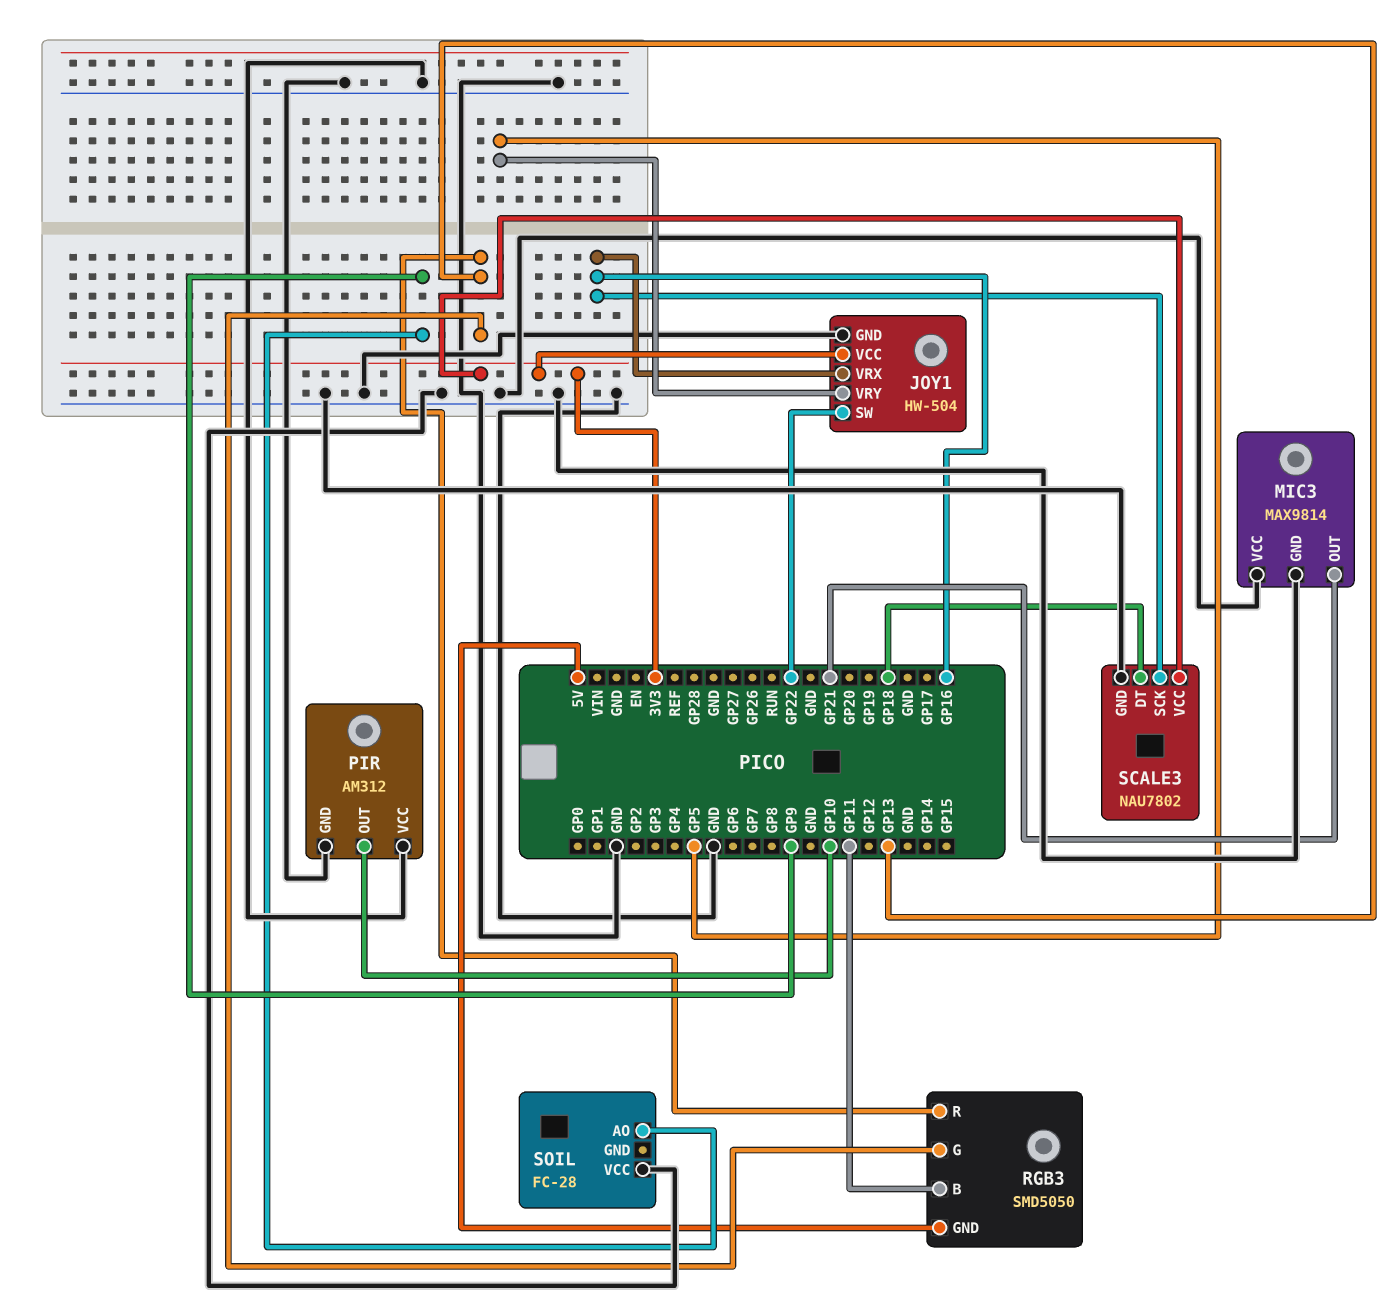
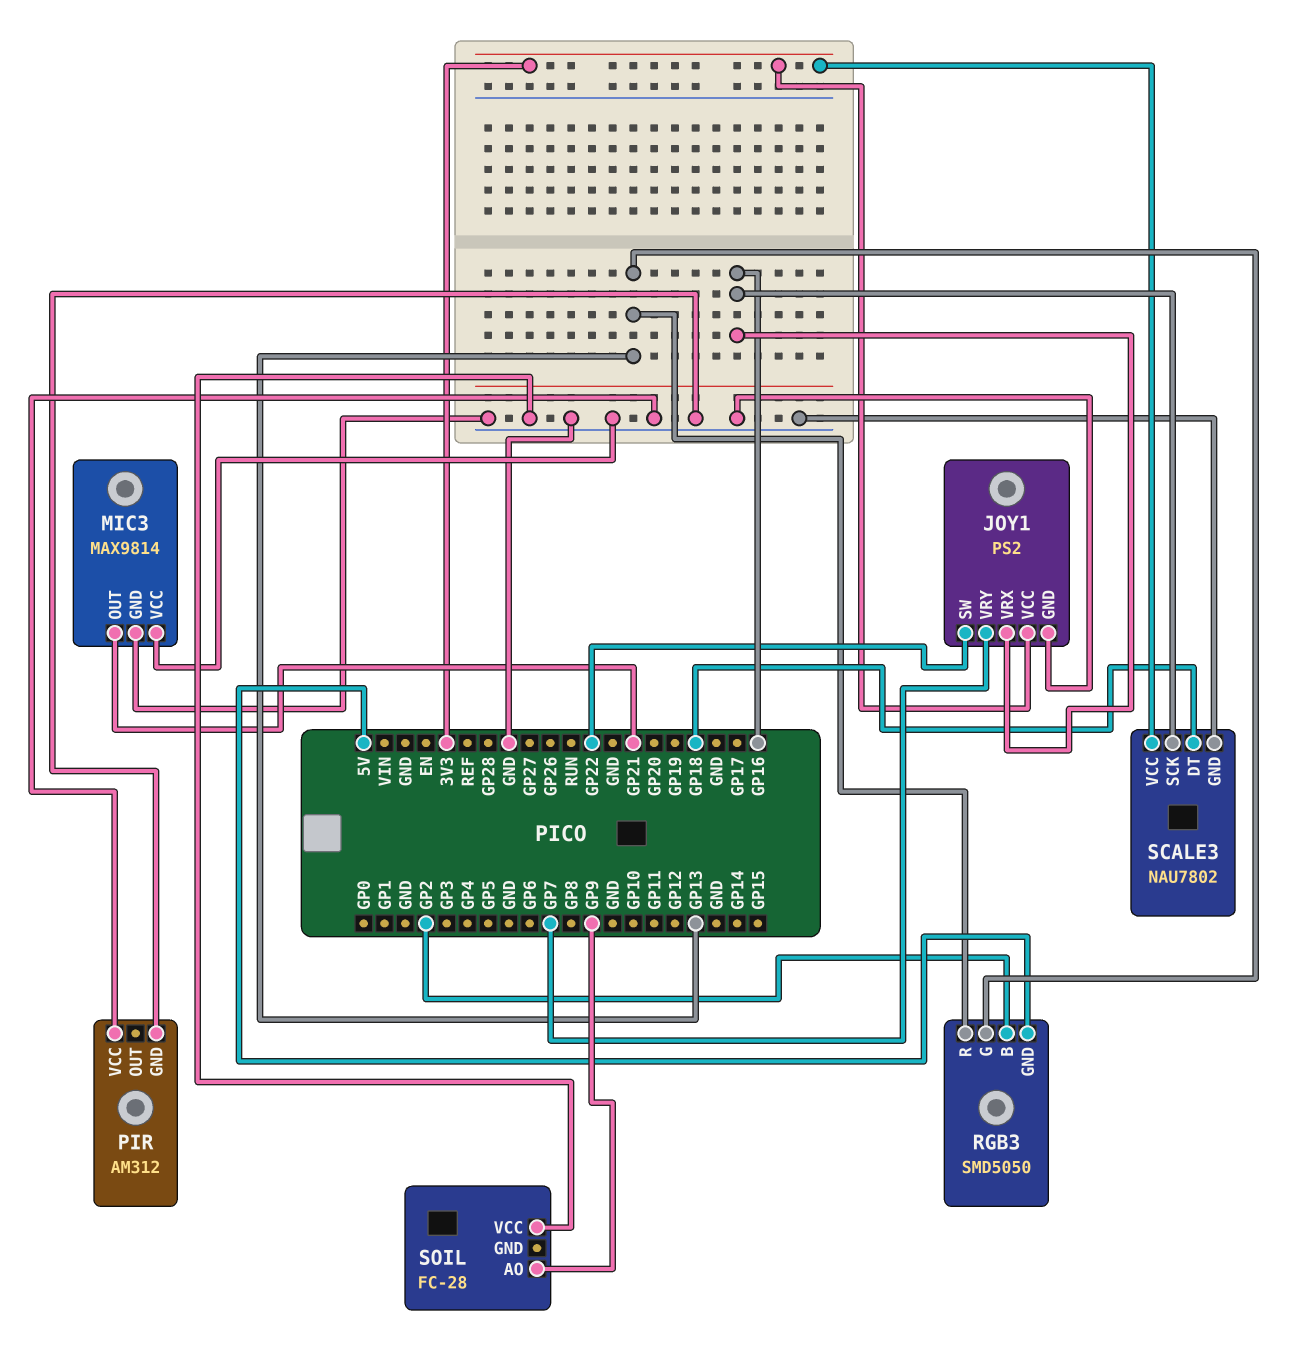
JOY1: HW-504 -> PS2
JOY1 pin VRY: GP5 -> GP7
PIR pin OUT: GP10 -> none
RGB3 pin B: GP11 -> GP2

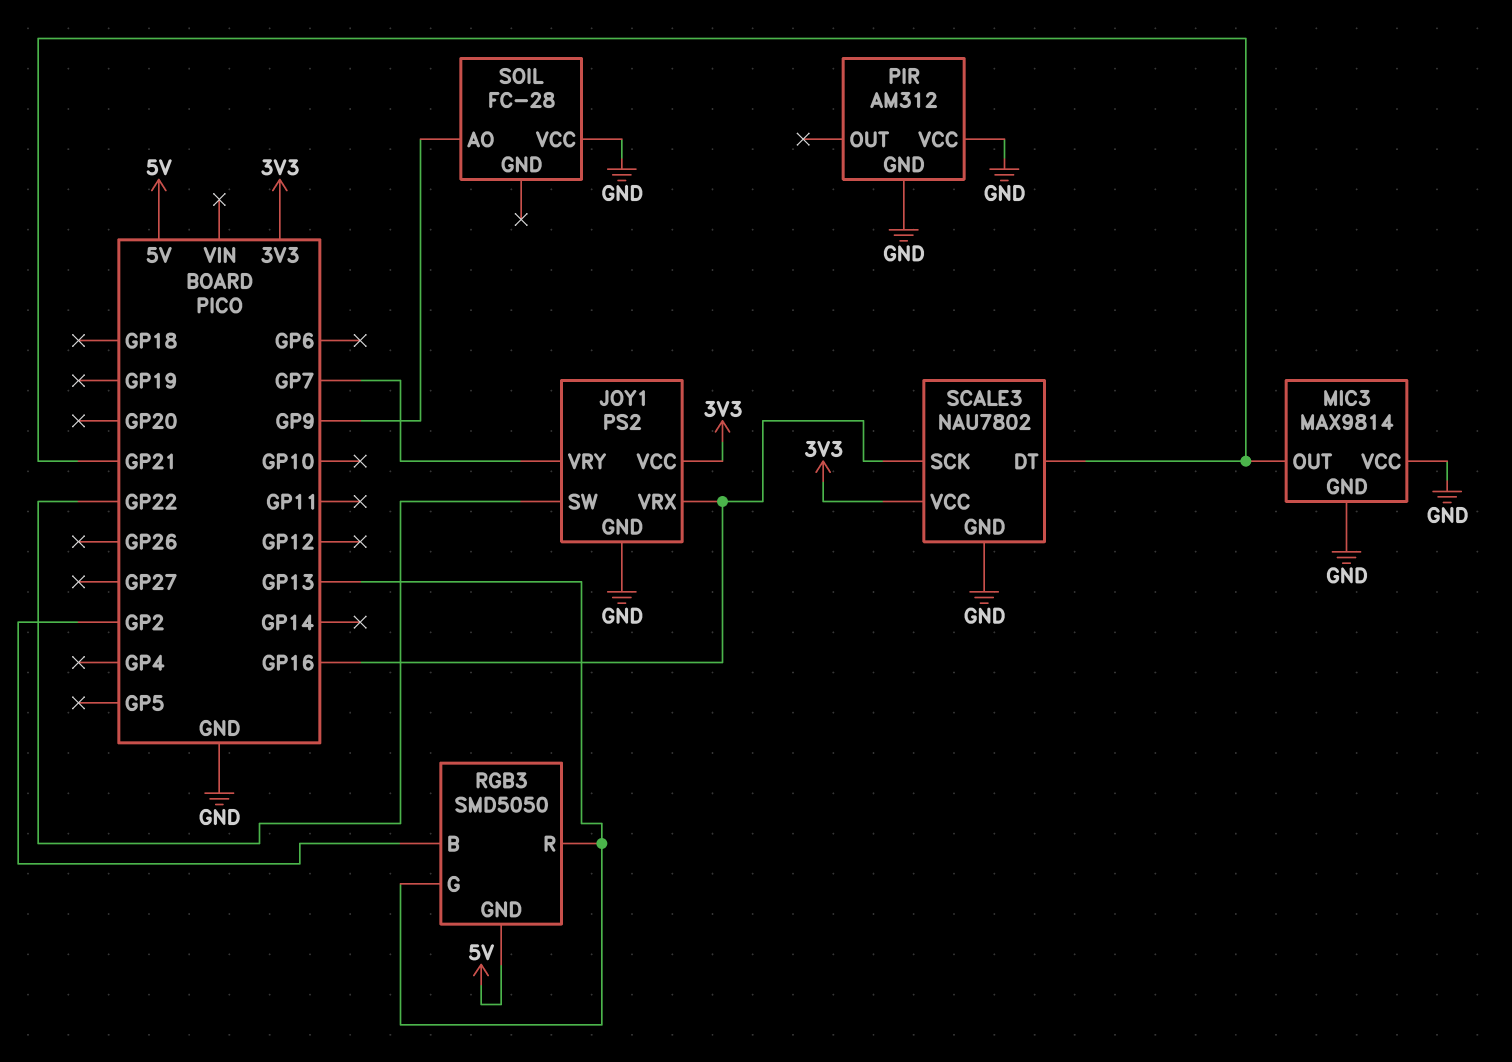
SCALE3 pin DT: GP18 -> GP21

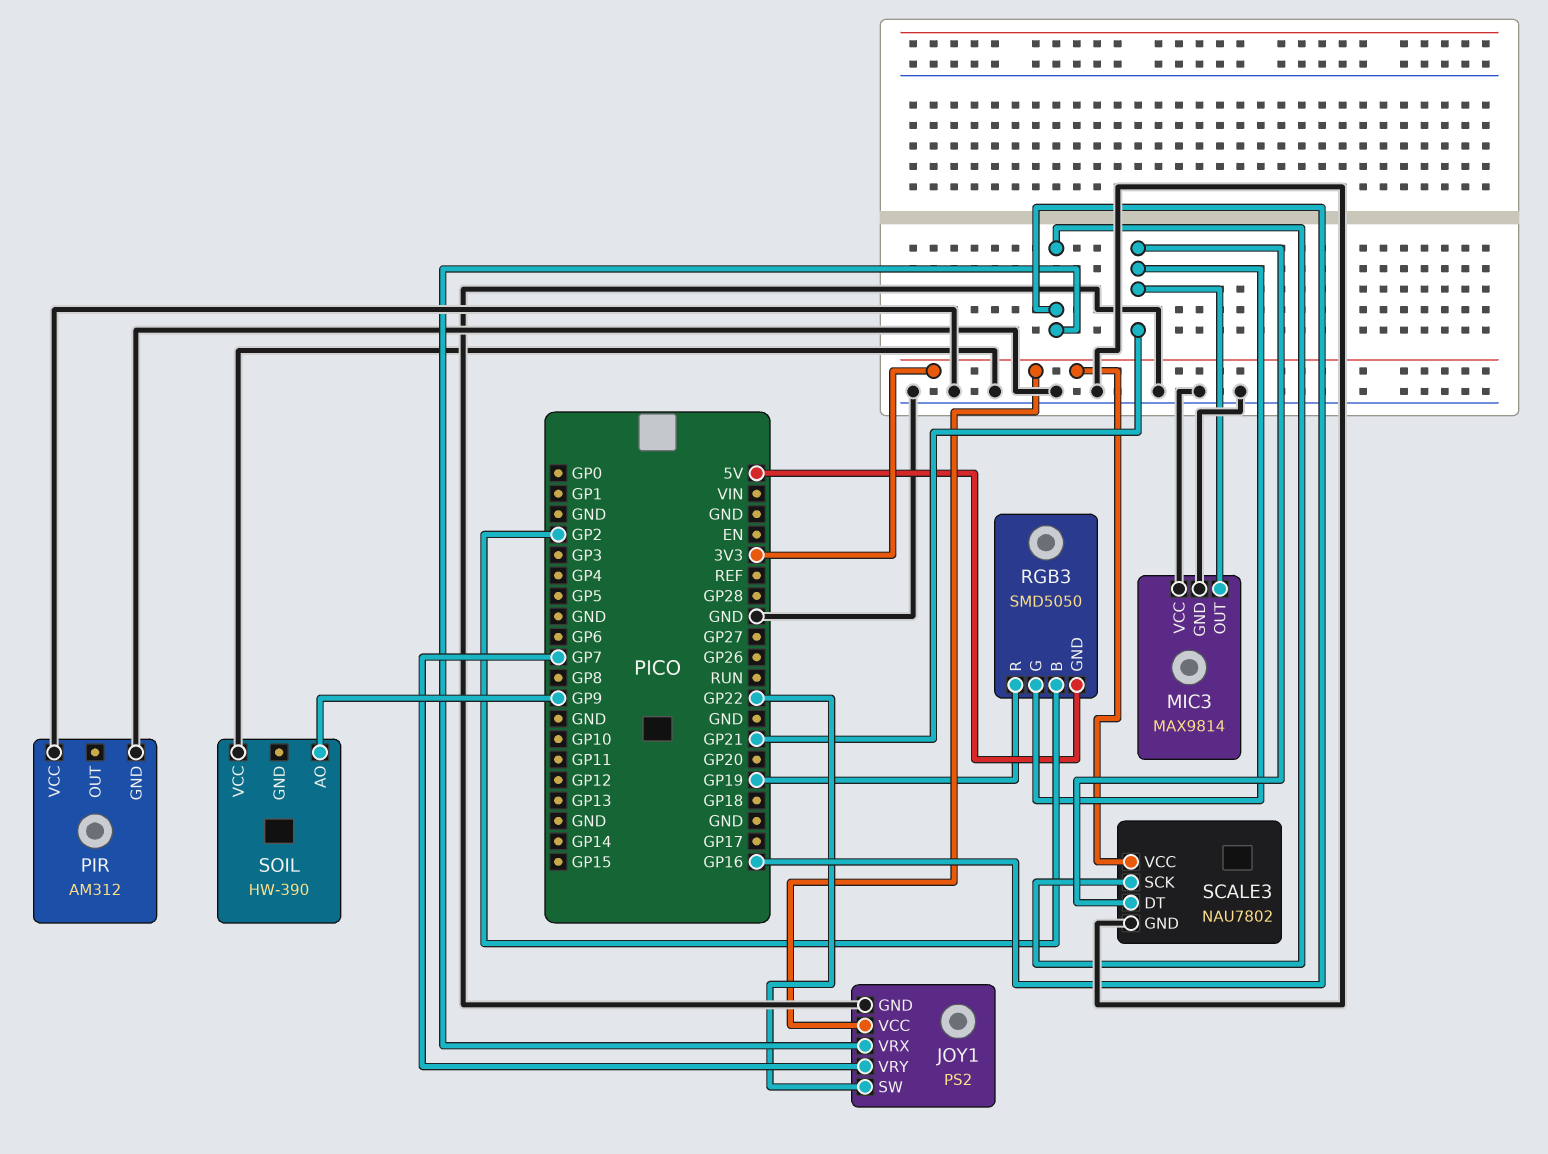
RGB3 pin G: GP13 -> GP21
RGB3 pin R: GP13 -> GP19
SOIL: FC-28 -> HW-390

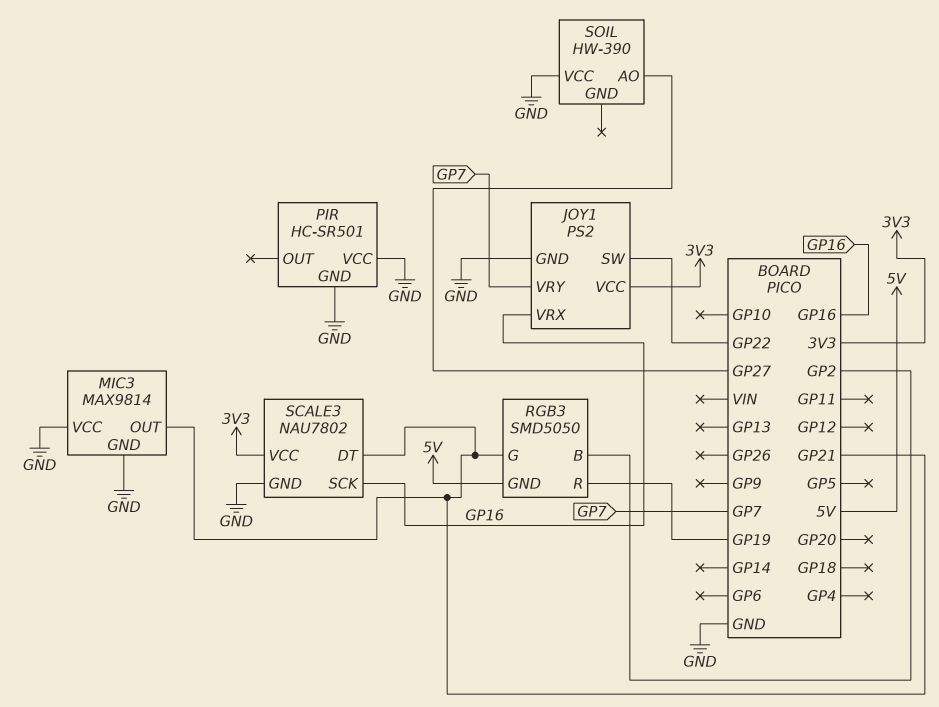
PIR: AM312 -> HC-SR501
SOIL pin AO: GP9 -> GP27

